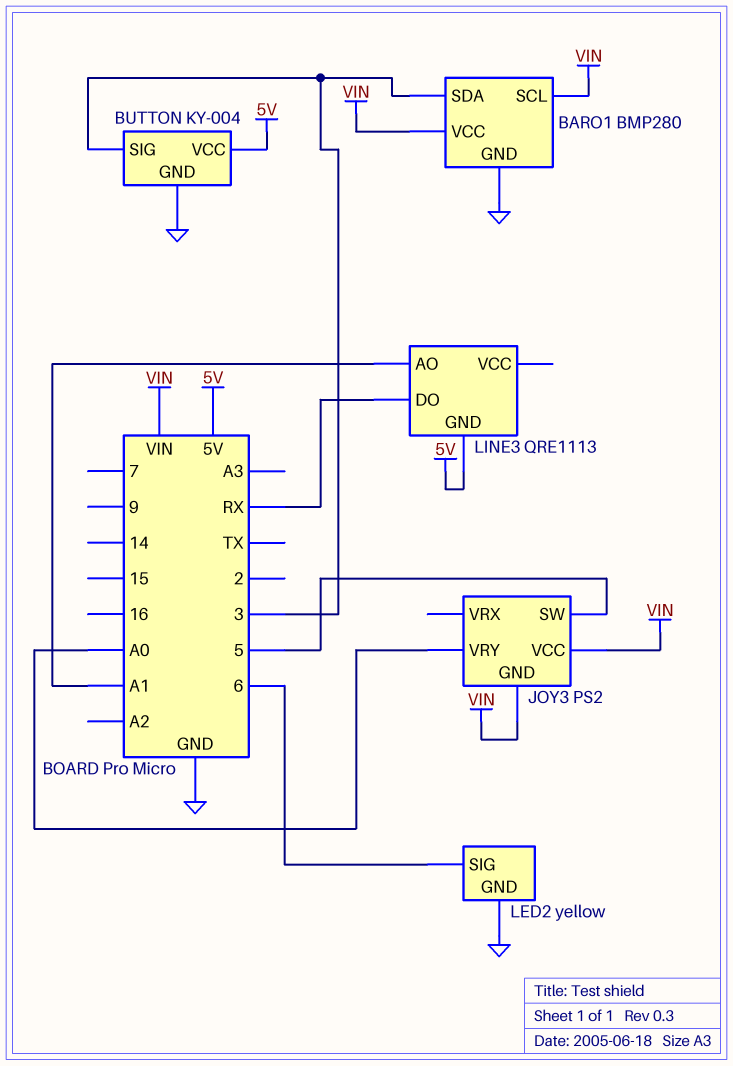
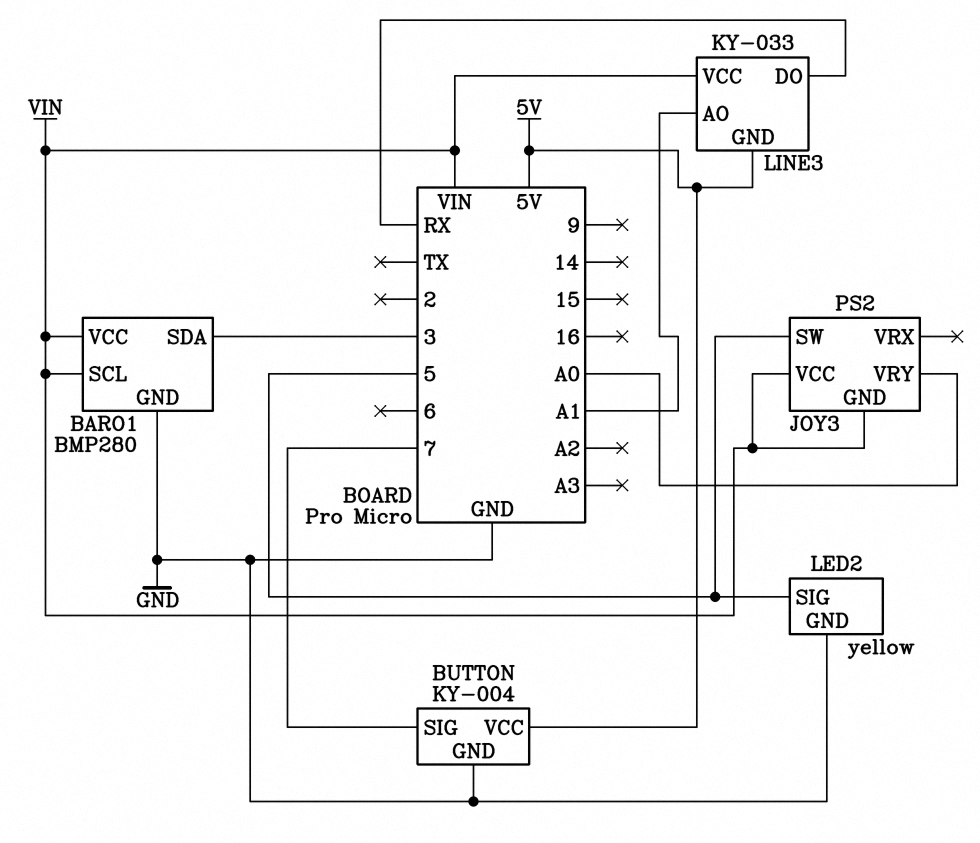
BUTTON pin SIG: 3 -> 7
LED2 pin SIG: 6 -> 5
LINE3: QRE1113 -> KY-033
LINE3 pin VCC: none -> VIN

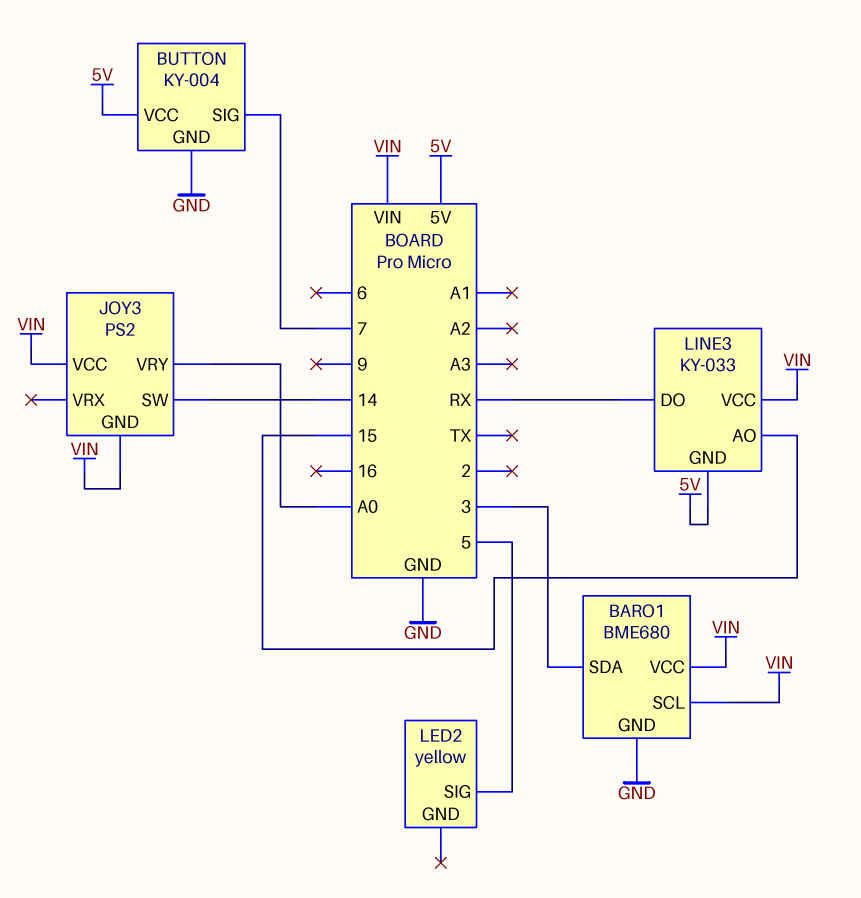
BARO1: BMP280 -> BME680
JOY3 pin SW: 5 -> 14
LED2 pin GND: GND -> none
LINE3 pin AO: A1 -> 15

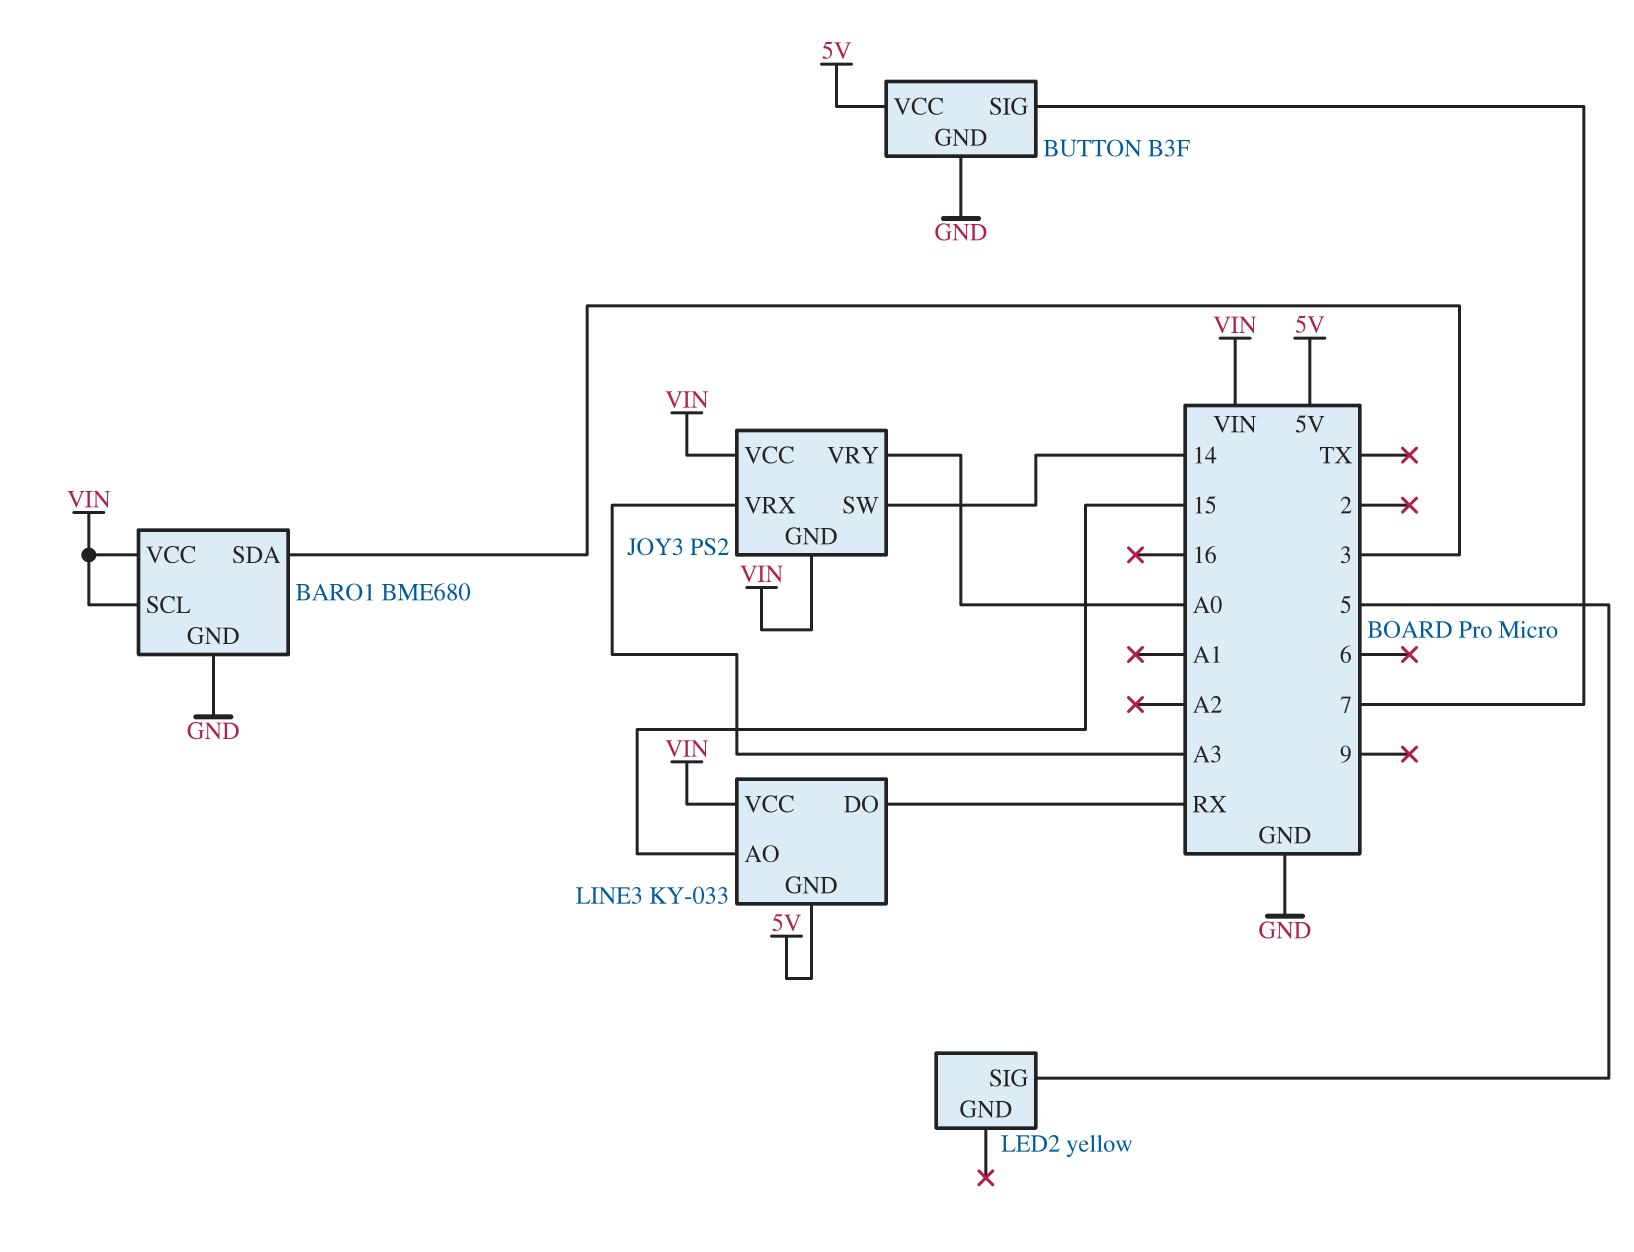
BUTTON: KY-004 -> B3F
JOY3 pin VRX: none -> A3

